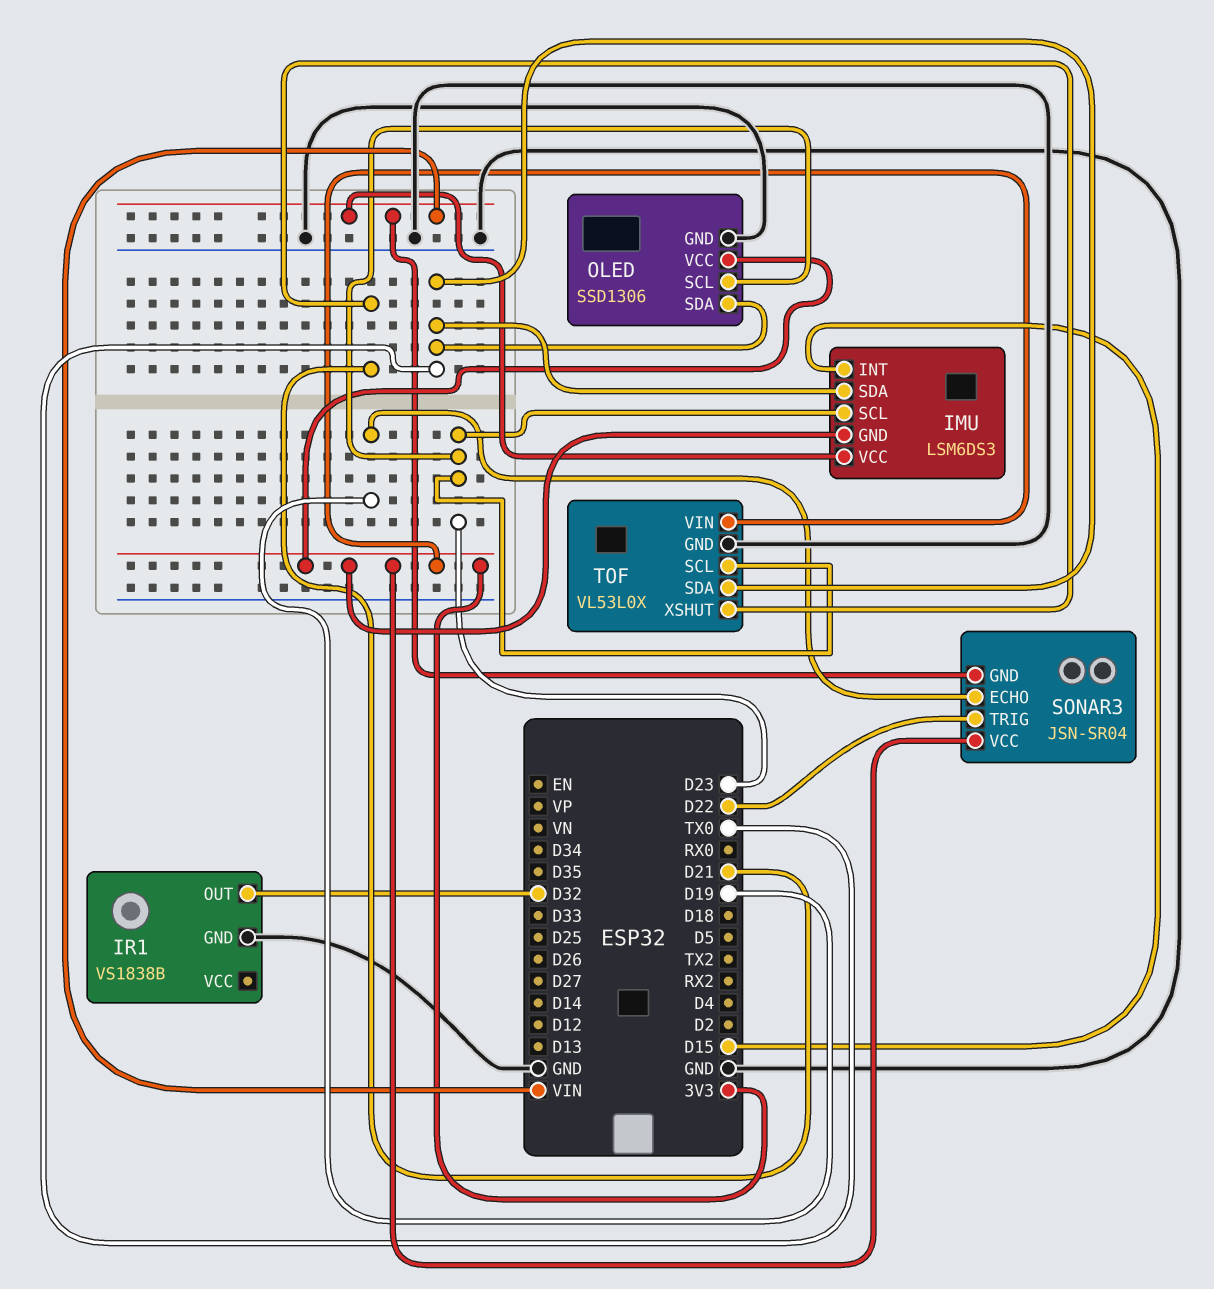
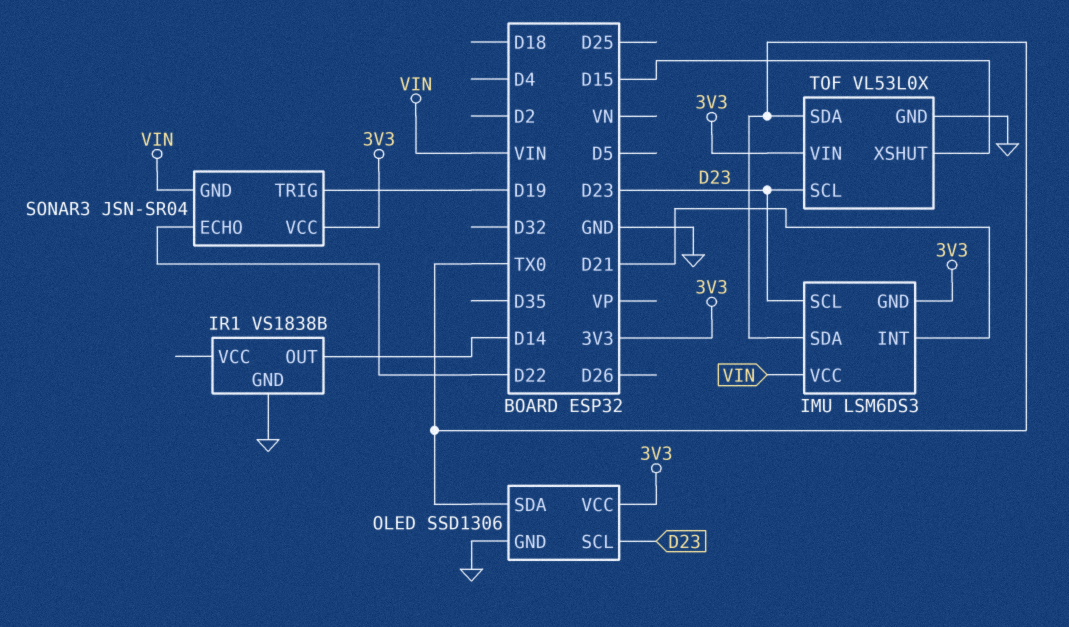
IMU pin INT: D15 -> D21
IR1 pin OUT: D32 -> D14
SONAR3 pin ECHO: D19 -> D22
SONAR3 pin TRIG: D22 -> D19
TOF pin XSHUT: D21 -> D15

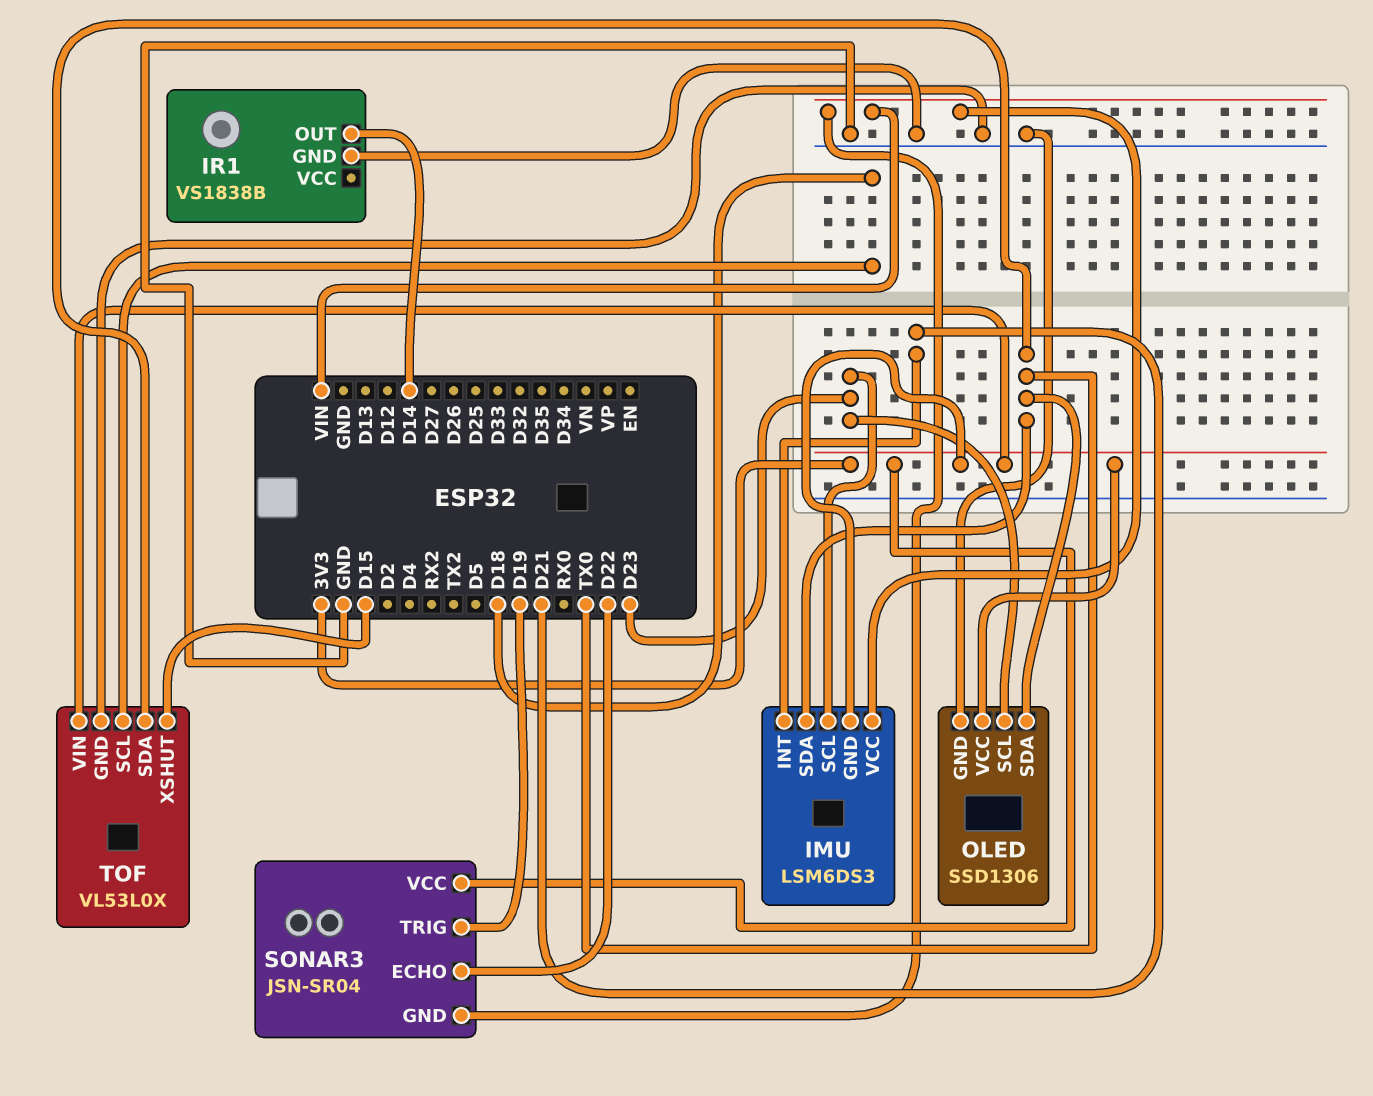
TOF pin SCL: D23 -> D18

